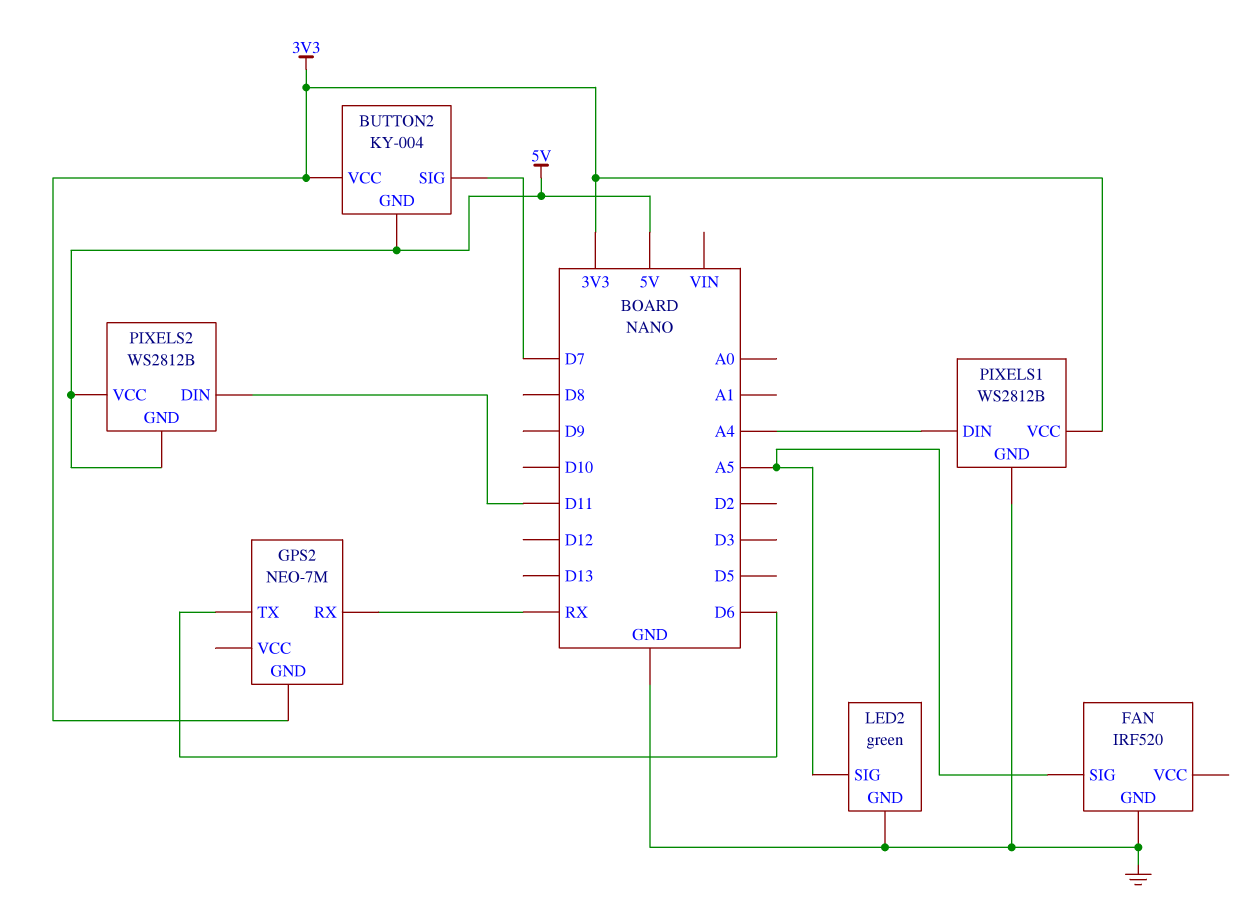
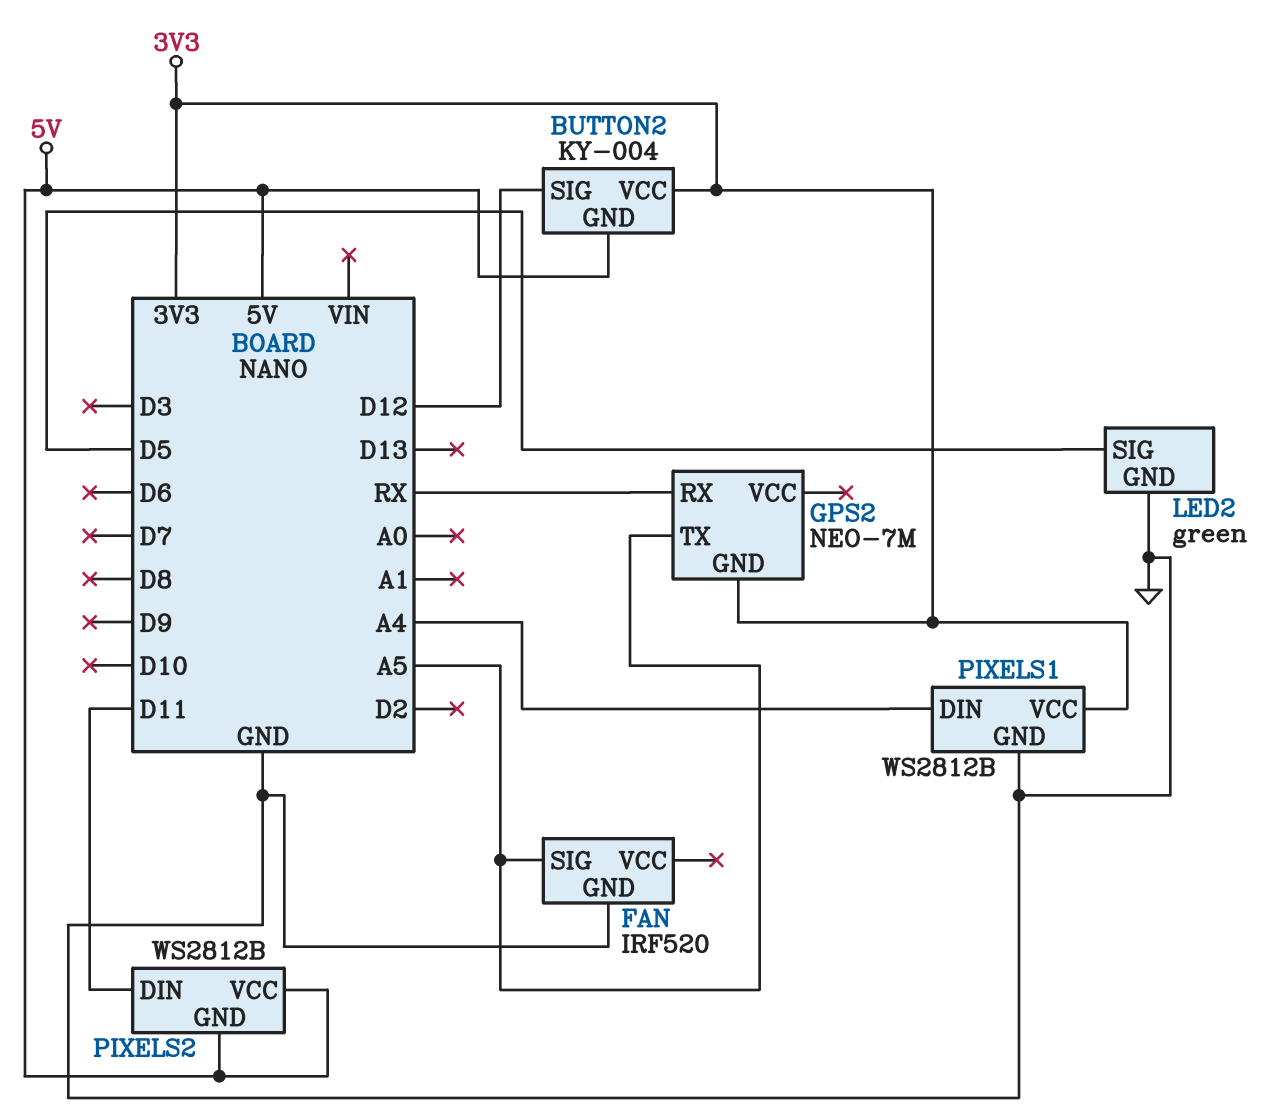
BUTTON2 pin SIG: D7 -> D12
GPS2 pin TX: D6 -> A5
LED2 pin SIG: A5 -> D5

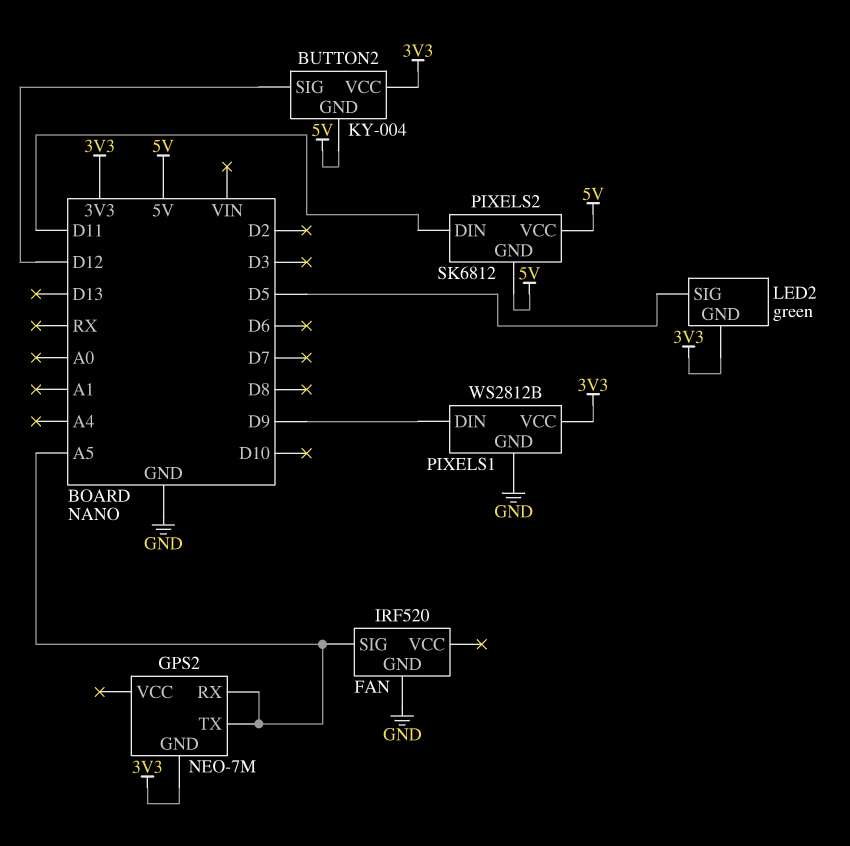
GPS2 pin RX: RX -> A5
LED2 pin GND: GND -> 3V3
PIXELS1 pin DIN: A4 -> D9
PIXELS2: WS2812B -> SK6812

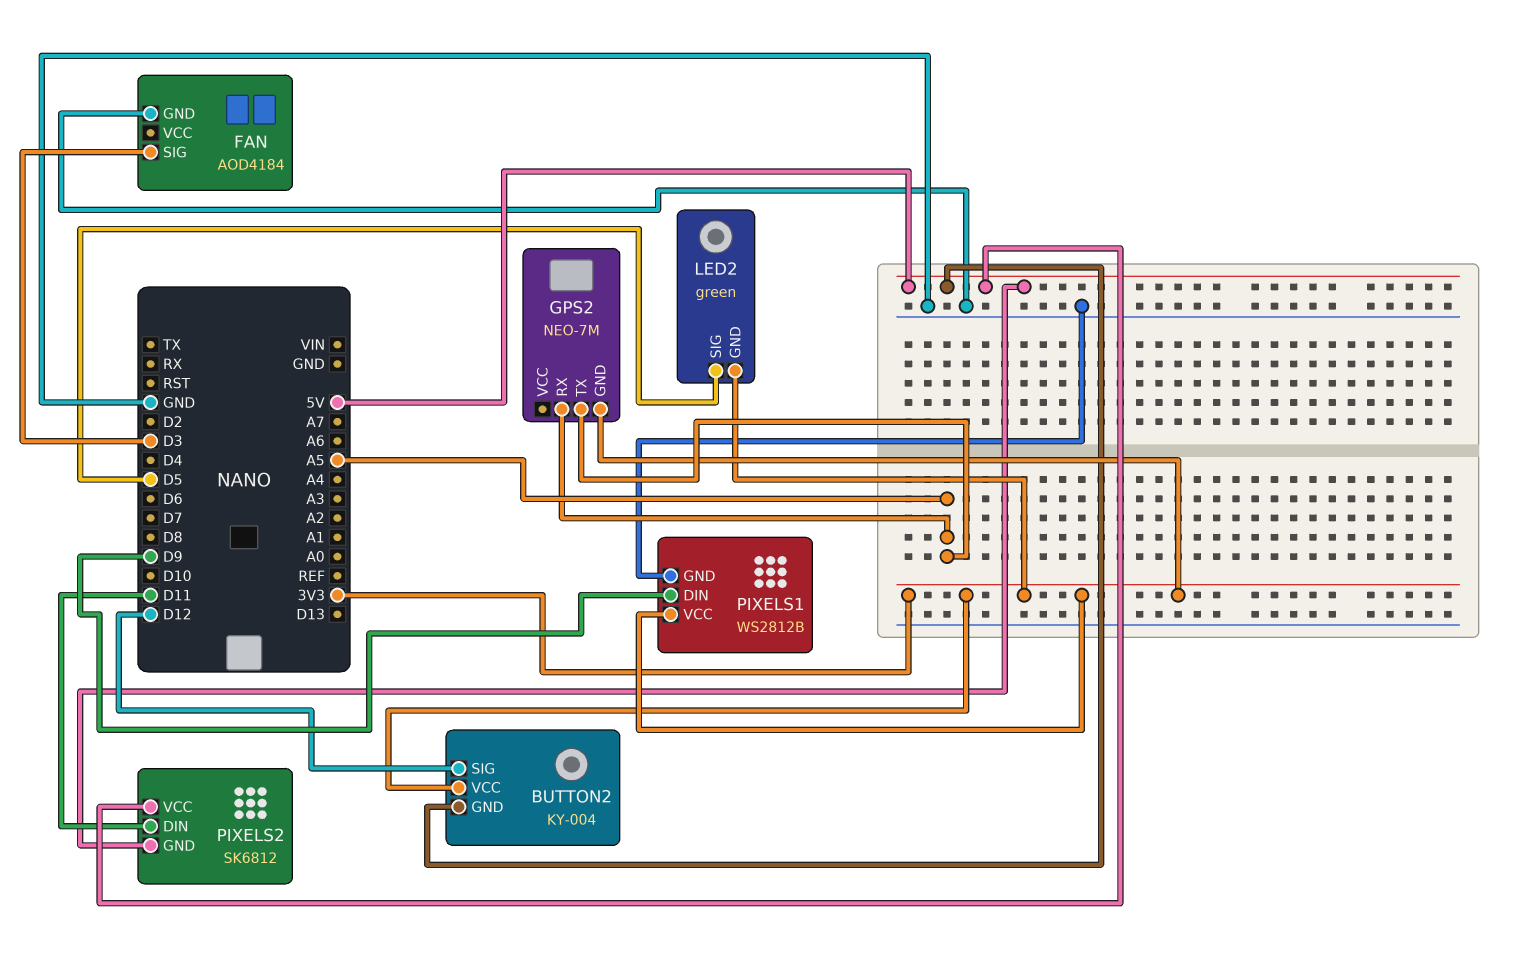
FAN: IRF520 -> AOD4184
FAN pin SIG: A5 -> D3

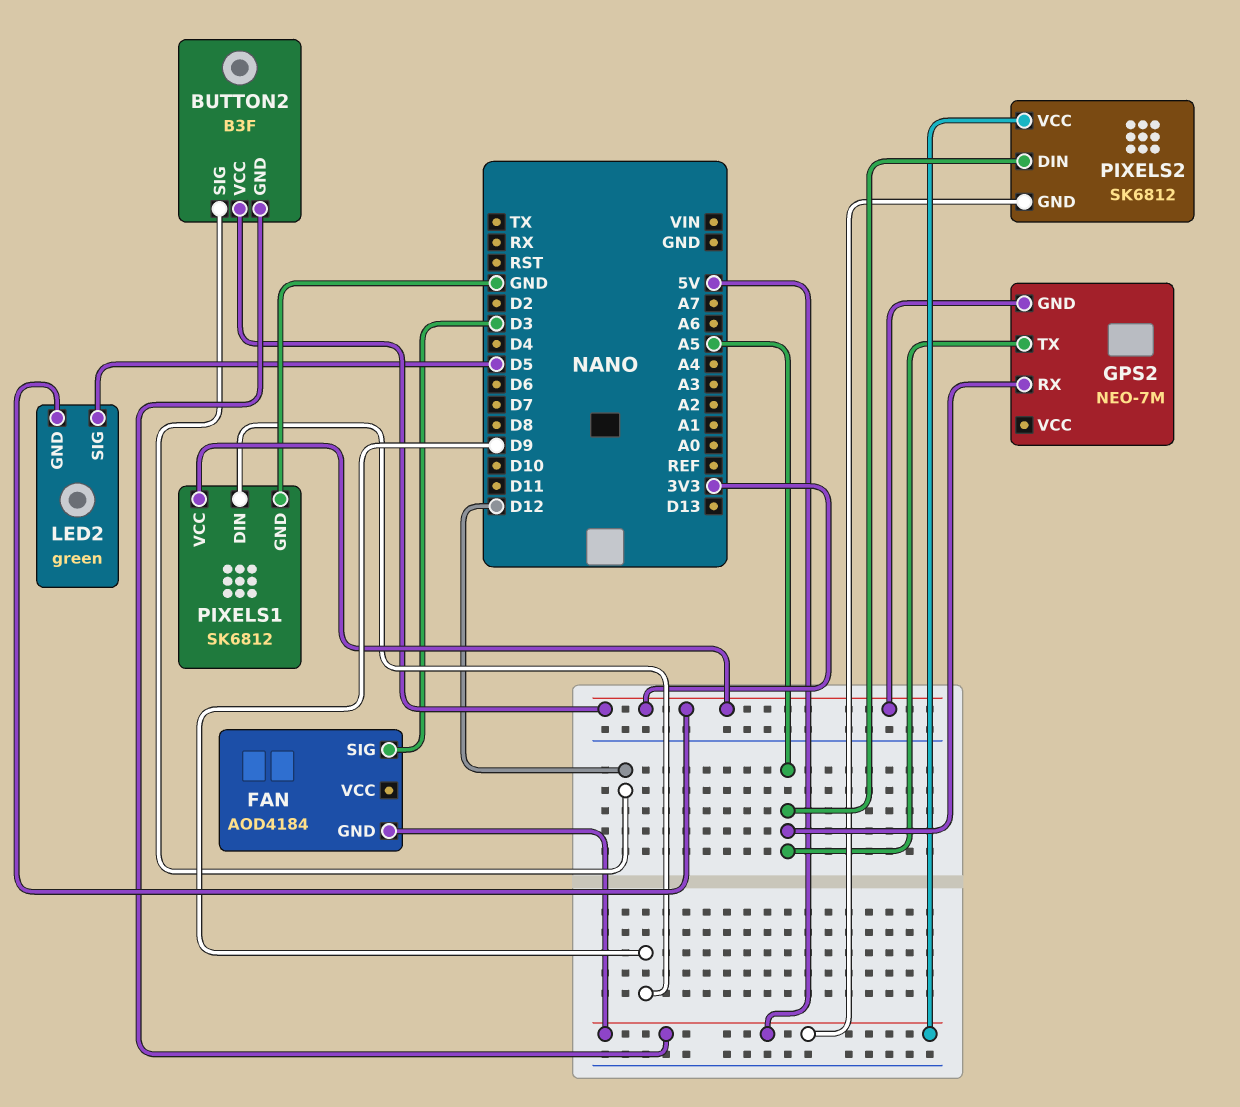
BUTTON2: KY-004 -> B3F
FAN pin GND: GND -> 5V
PIXELS1: WS2812B -> SK6812
PIXELS2 pin DIN: D11 -> A5

